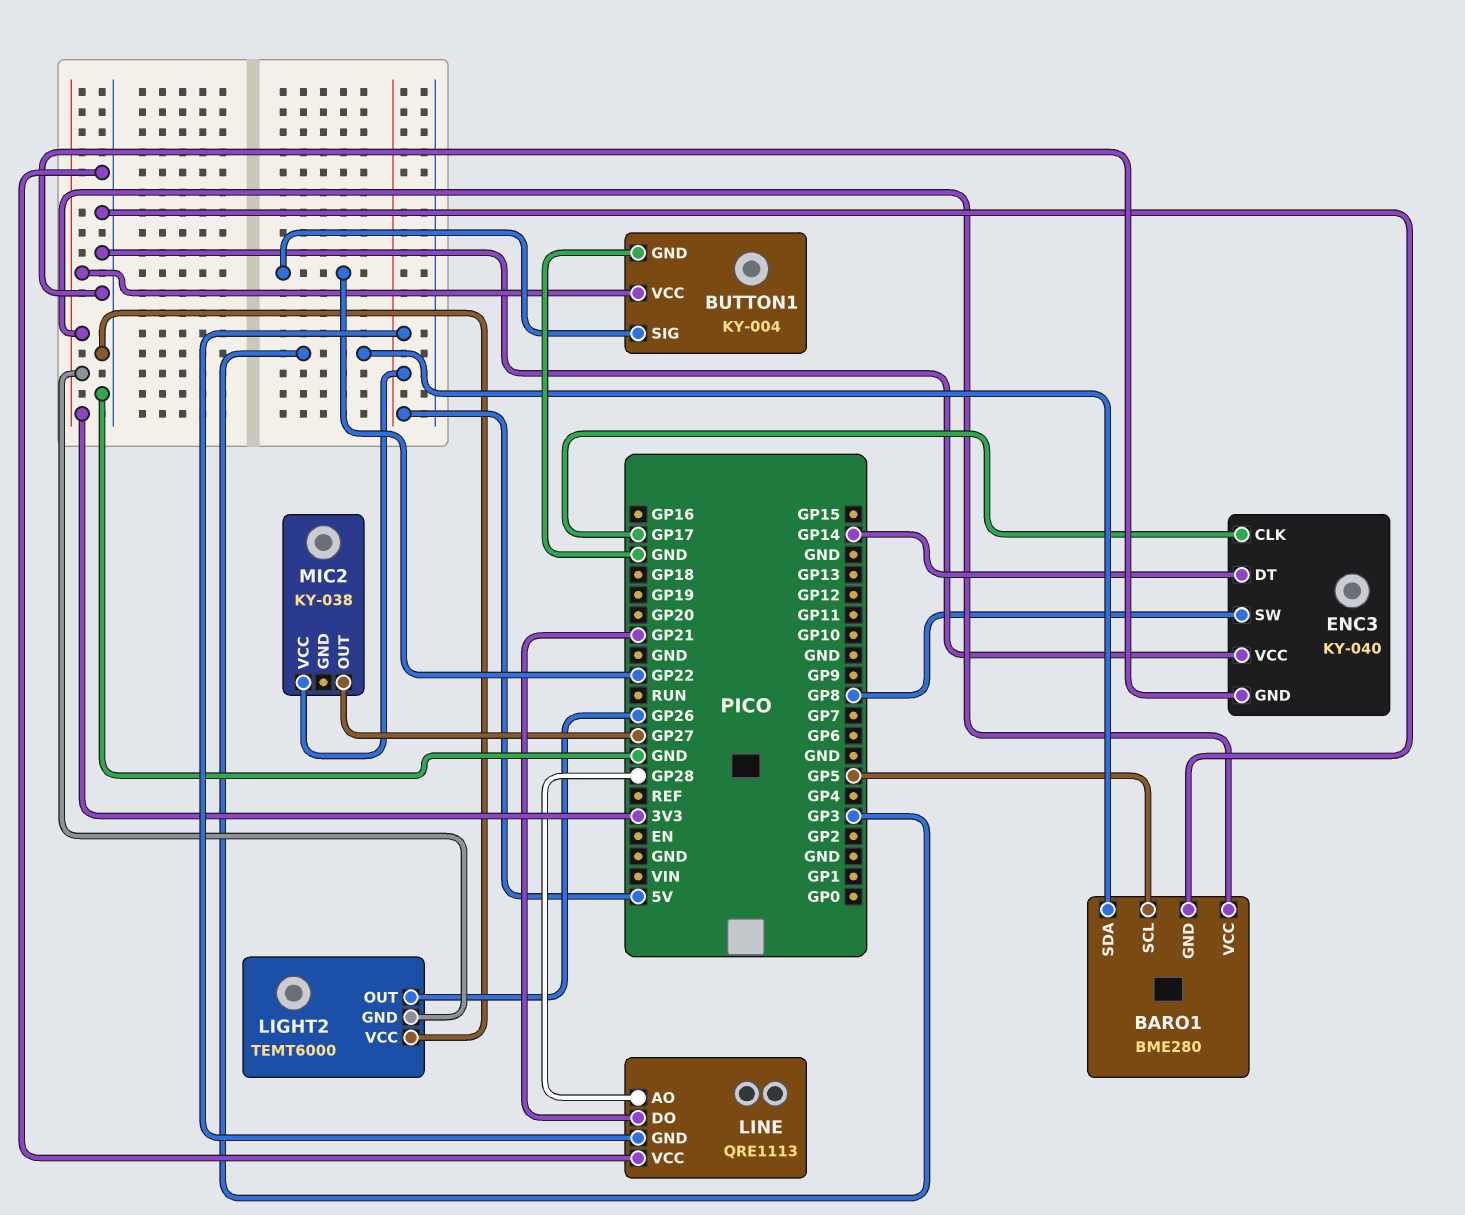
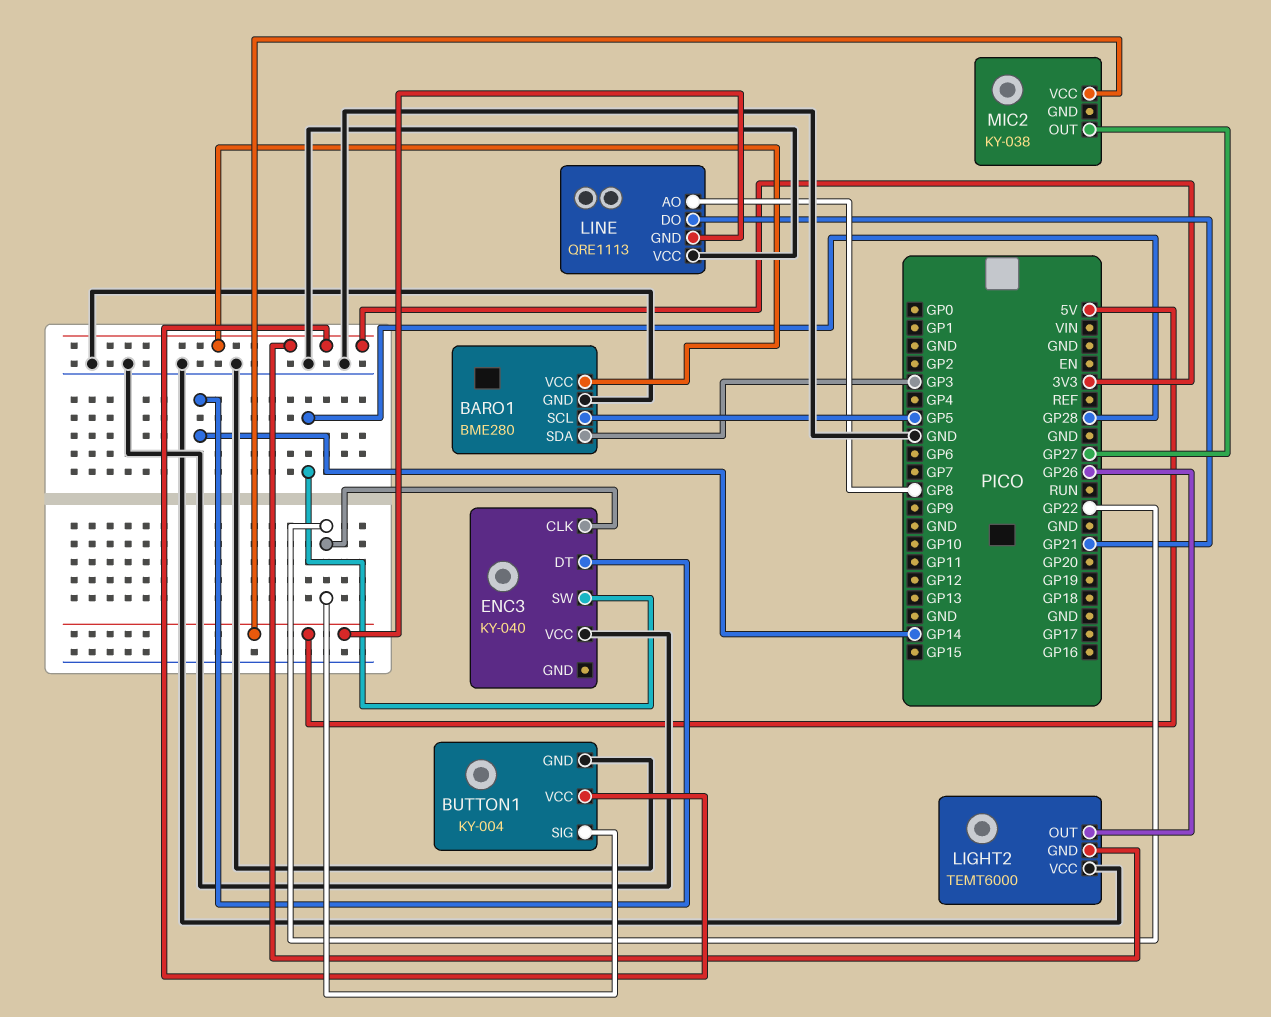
ENC3 pin CLK: GP17 -> GP22
ENC3 pin GND: GND -> none
ENC3 pin SW: GP8 -> GP28
LINE pin AO: GP28 -> GP8

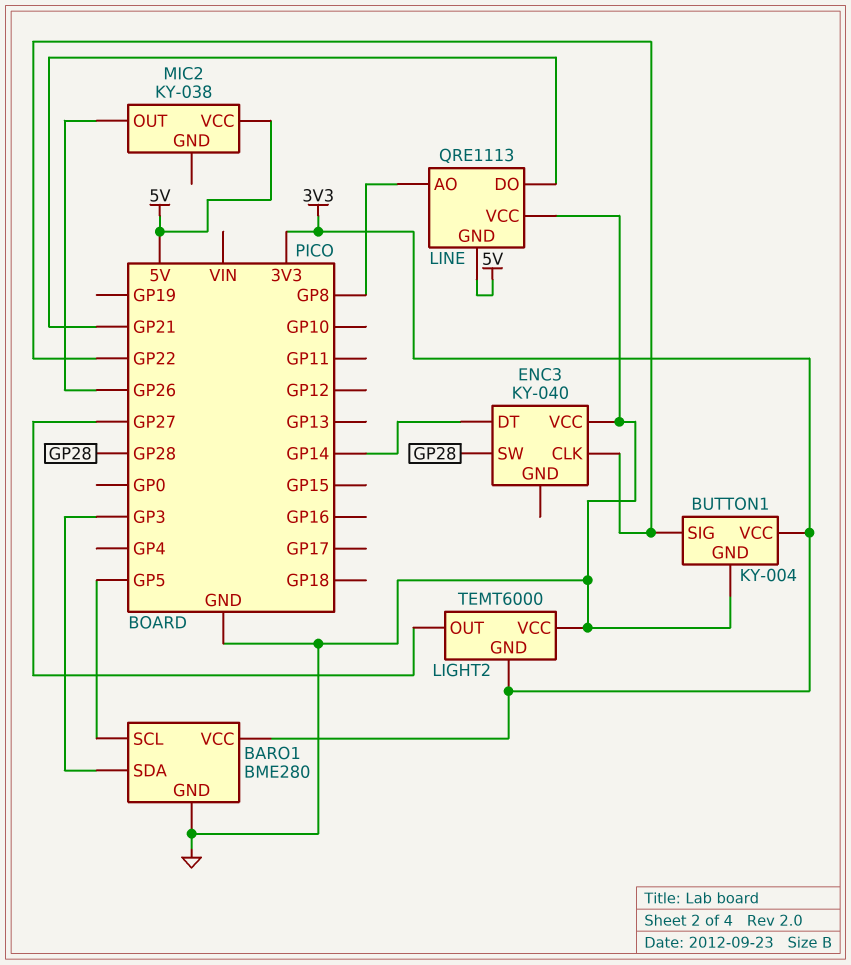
LIGHT2 pin OUT: GP26 -> GP27
MIC2 pin OUT: GP27 -> GP26

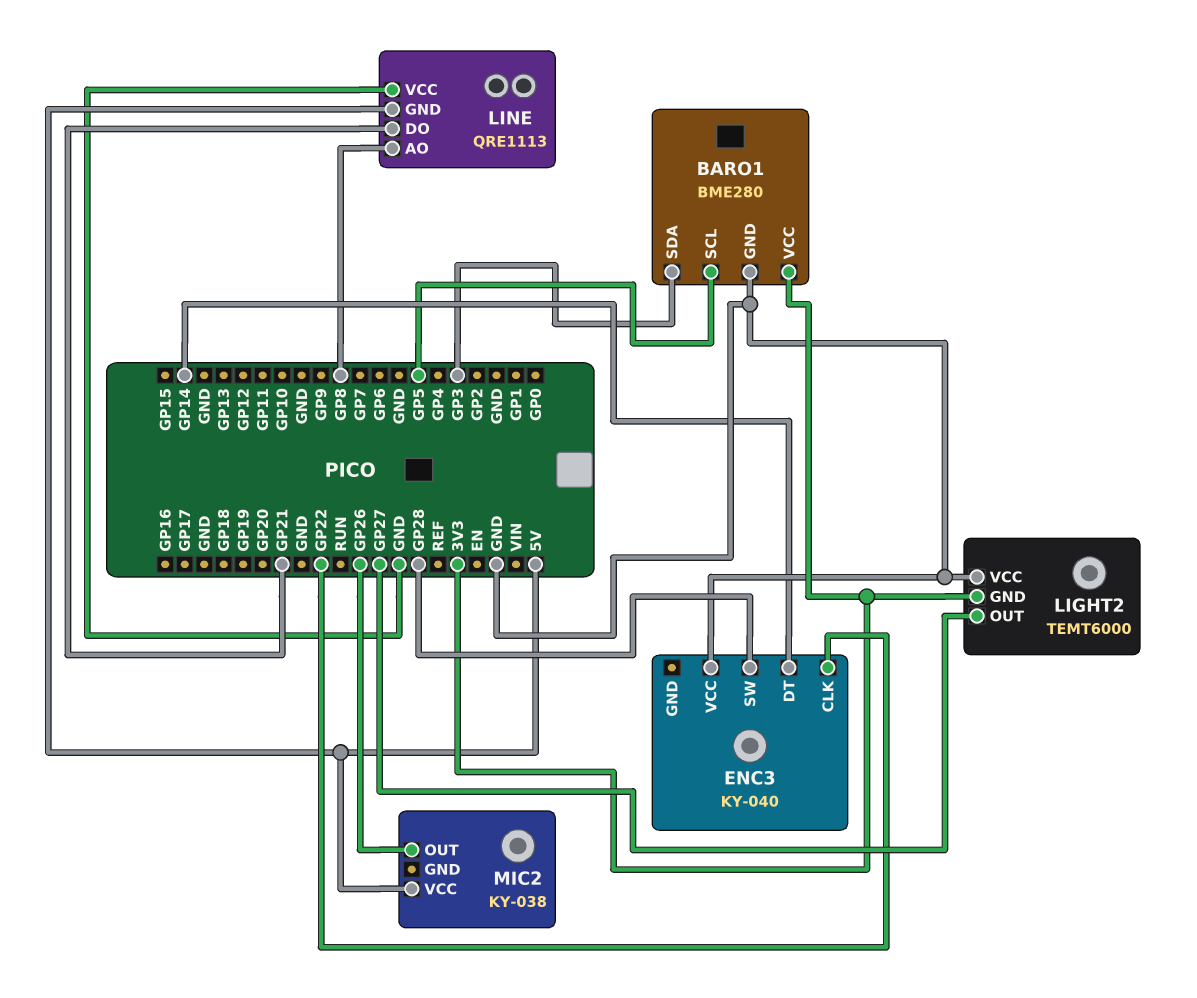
BUTTON1: KY-004 -> none
BUTTON1 pin GND: GND -> none
BUTTON1 pin SIG: GP22 -> none
BUTTON1 pin VCC: 3V3 -> none

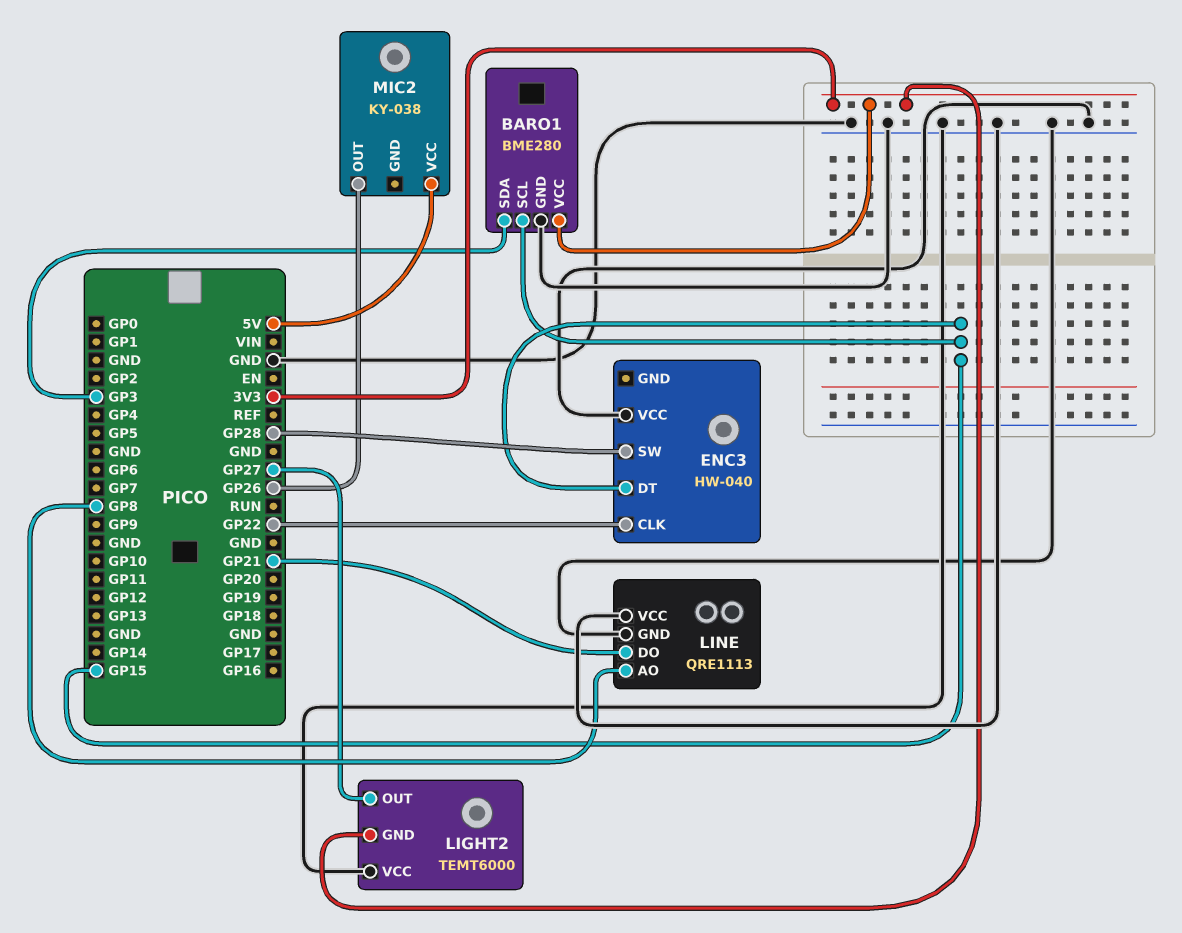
BARO1 pin SCL: GP5 -> GP15
ENC3: KY-040 -> HW-040
ENC3 pin DT: GP14 -> GP15
LINE pin GND: 5V -> GND

